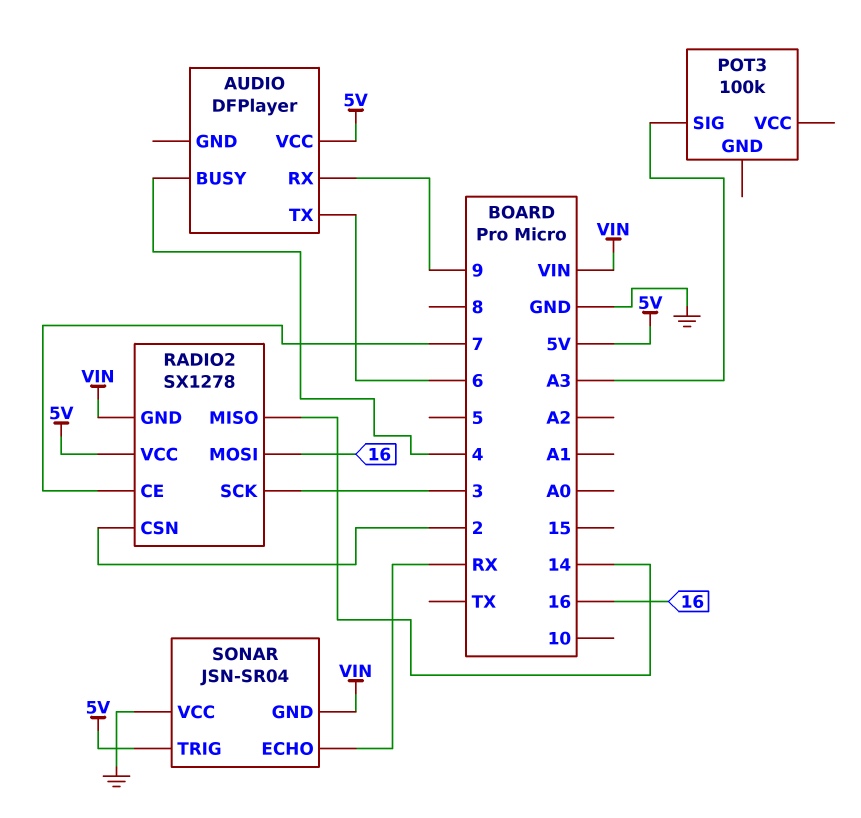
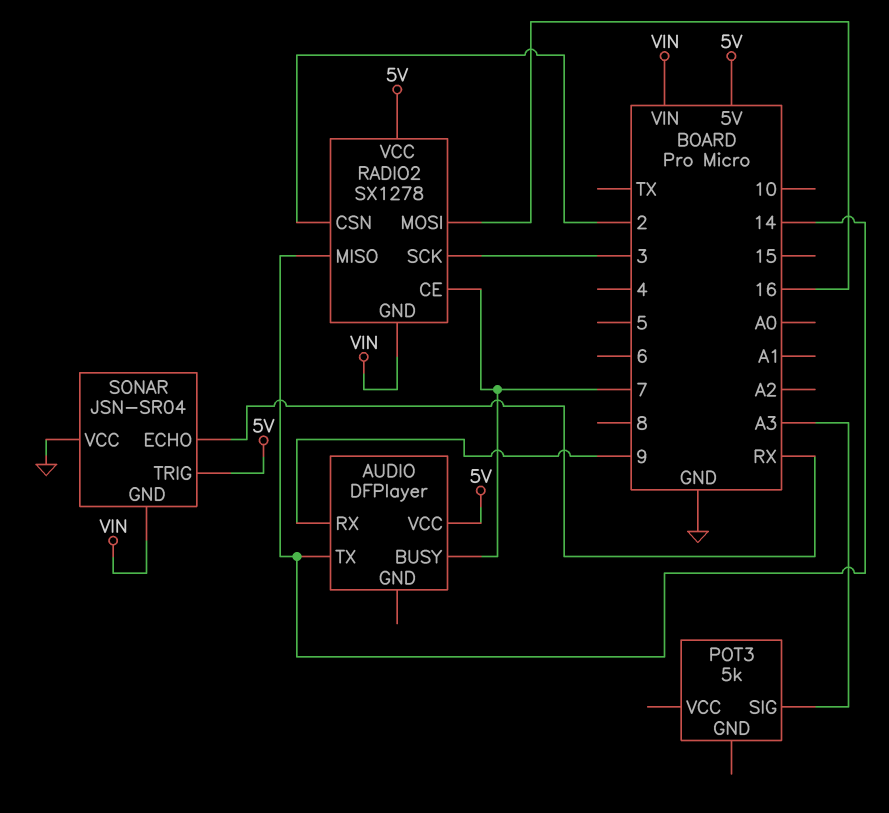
AUDIO pin BUSY: 4 -> 7
AUDIO pin TX: 6 -> 14
POT3: 100k -> 5k

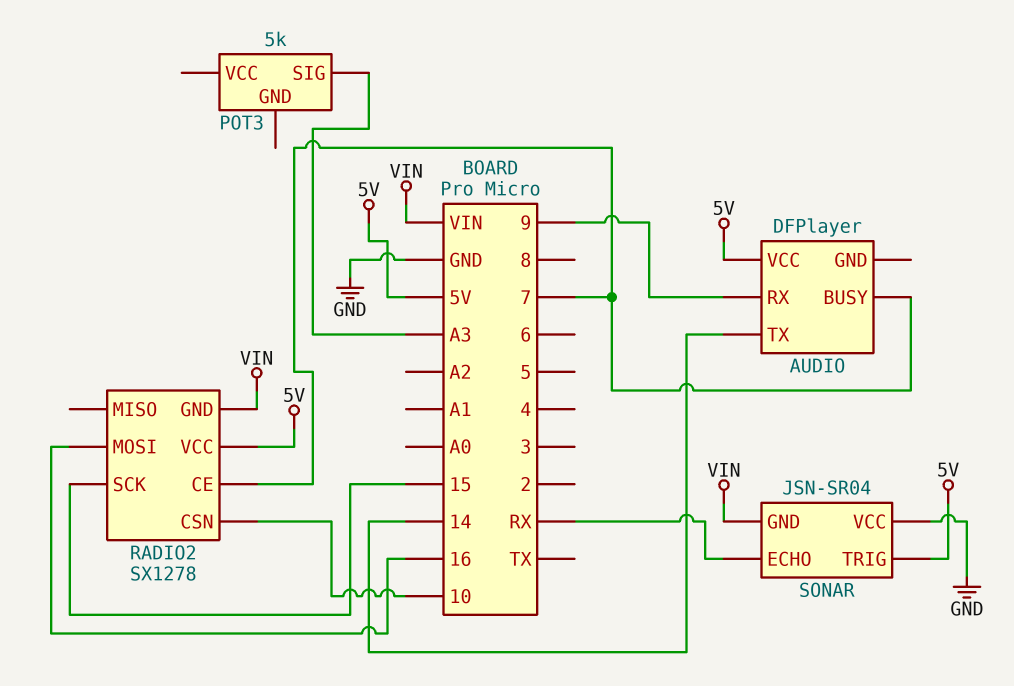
RADIO2 pin CSN: 2 -> 10
RADIO2 pin MISO: 14 -> none
RADIO2 pin SCK: 3 -> 15

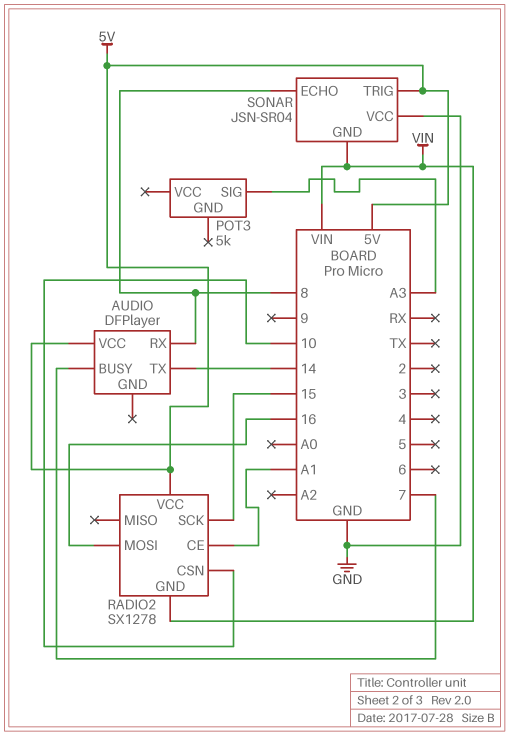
AUDIO pin RX: 9 -> 8
RADIO2 pin CE: 7 -> A1
SONAR pin ECHO: RX -> 8

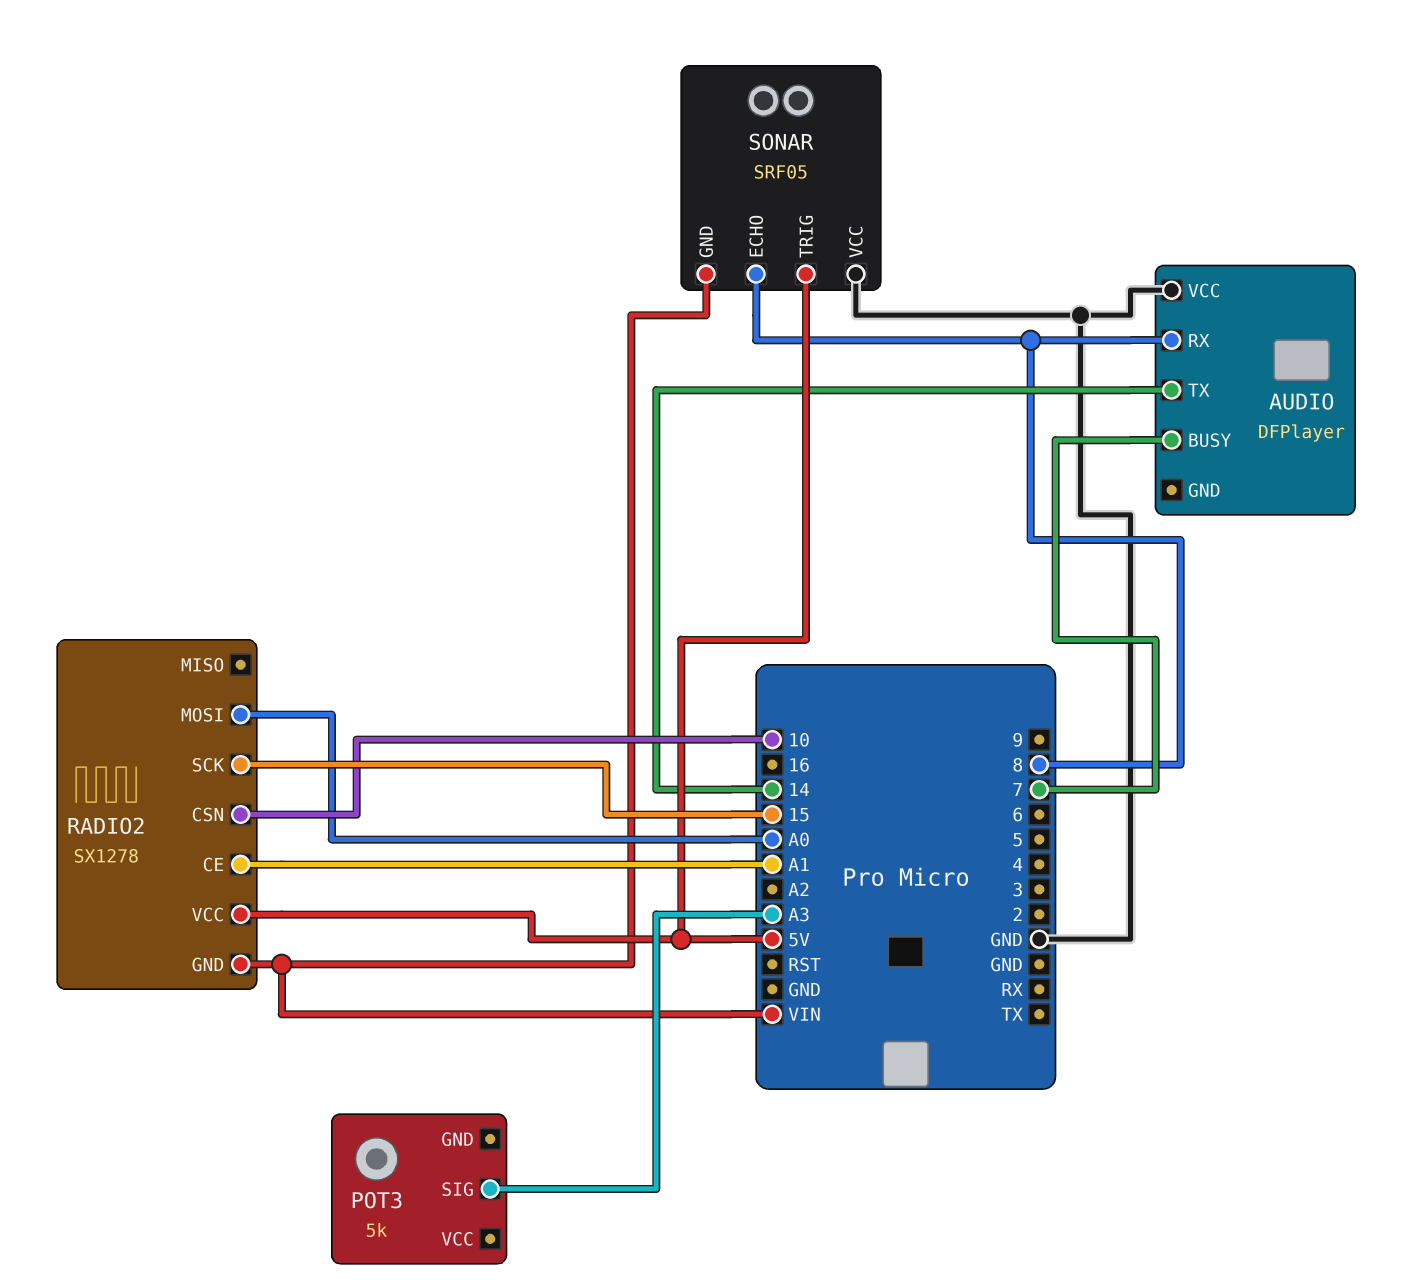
AUDIO pin VCC: 5V -> GND
RADIO2 pin MOSI: 16 -> A0
SONAR: JSN-SR04 -> SRF05

